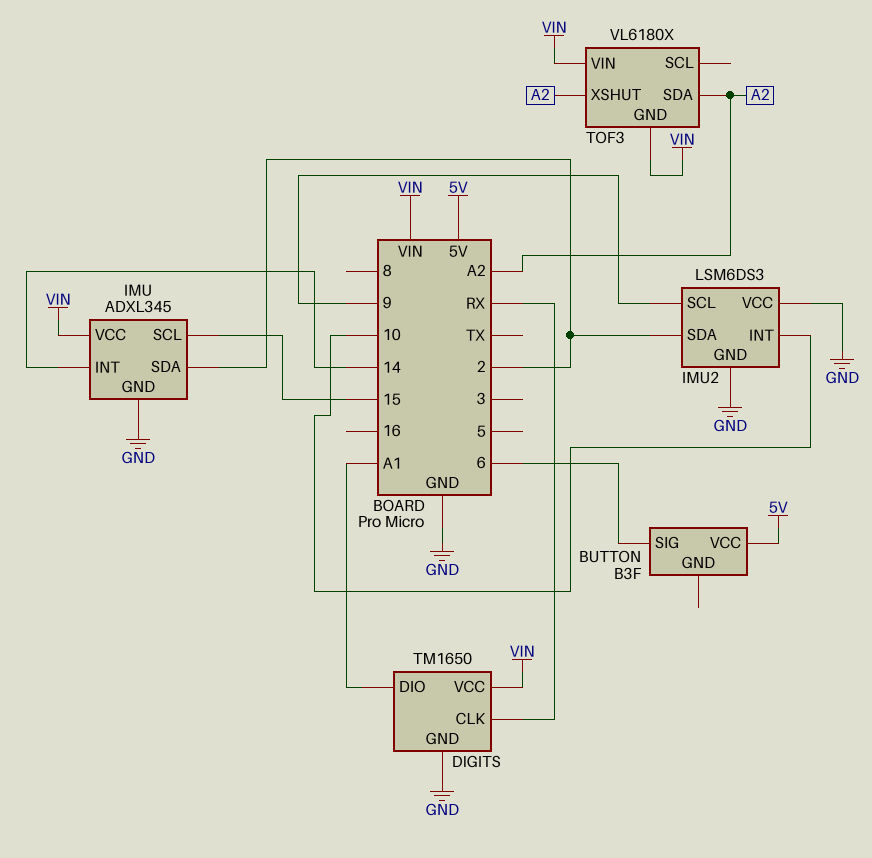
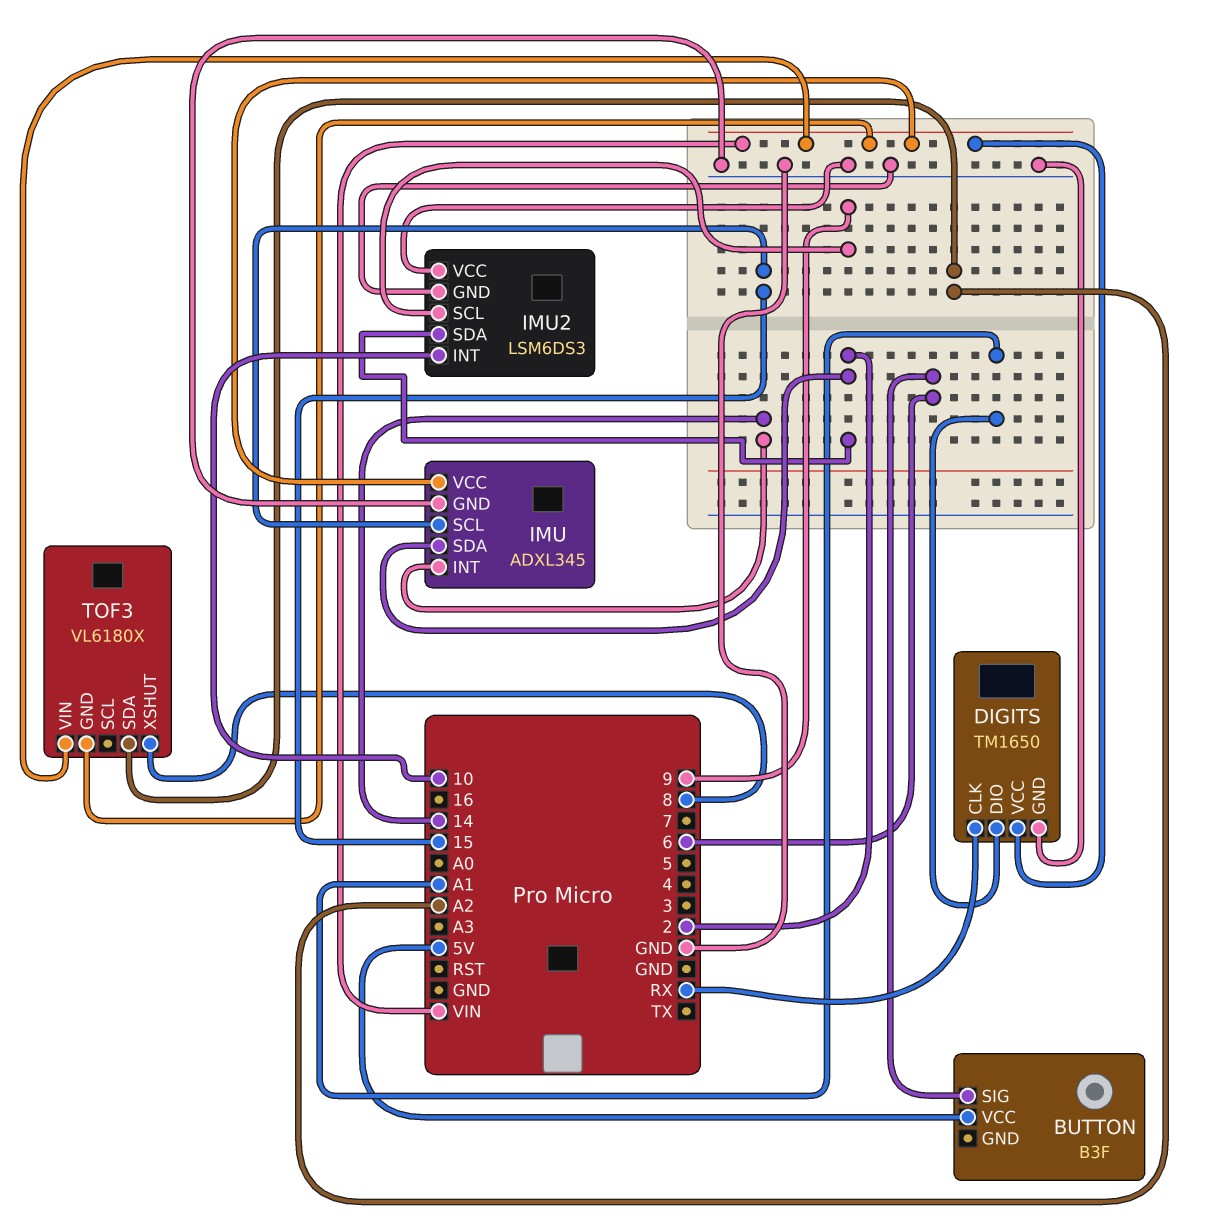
TOF3 pin XSHUT: A2 -> 8

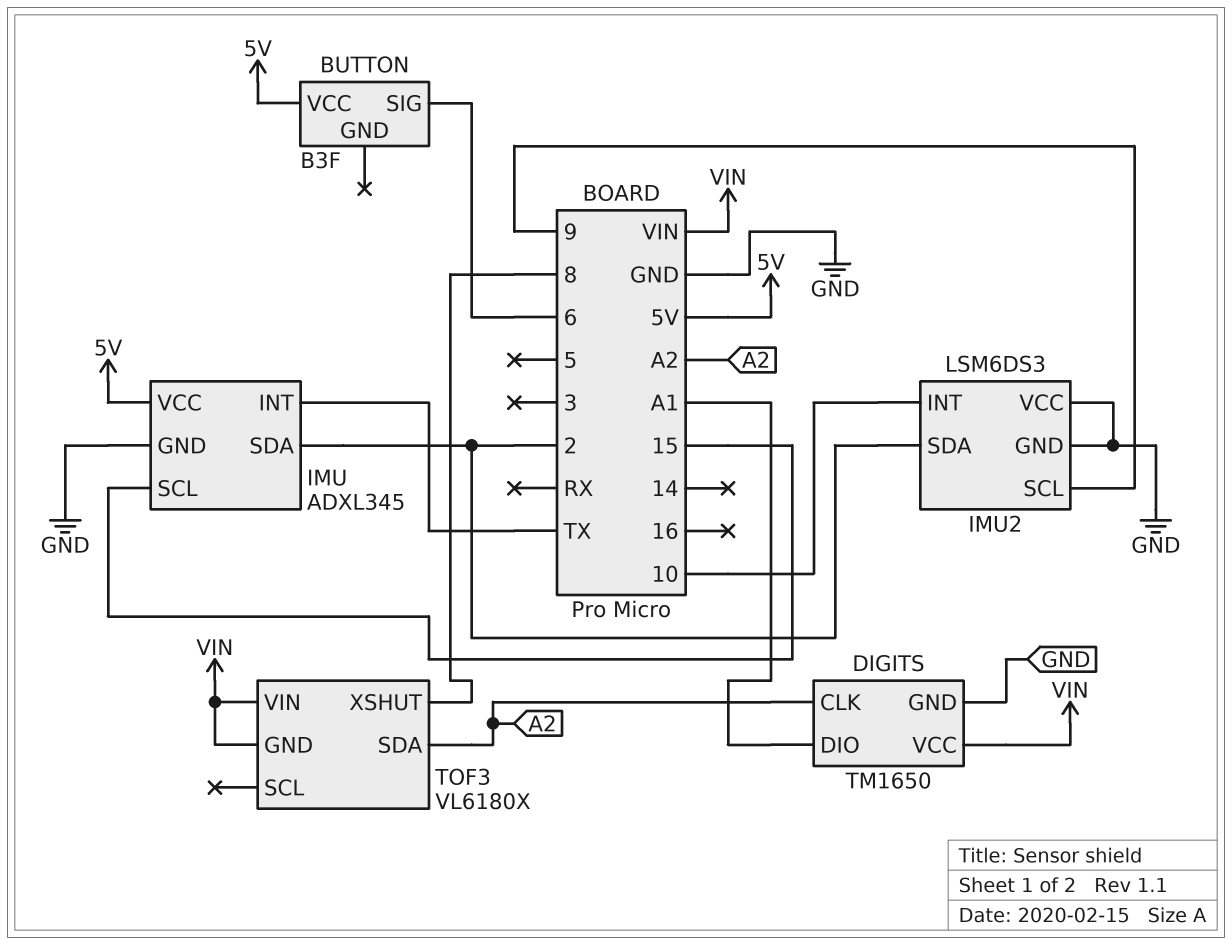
DIGITS pin CLK: RX -> A2
IMU pin INT: 14 -> TX
IMU pin VCC: VIN -> 5V

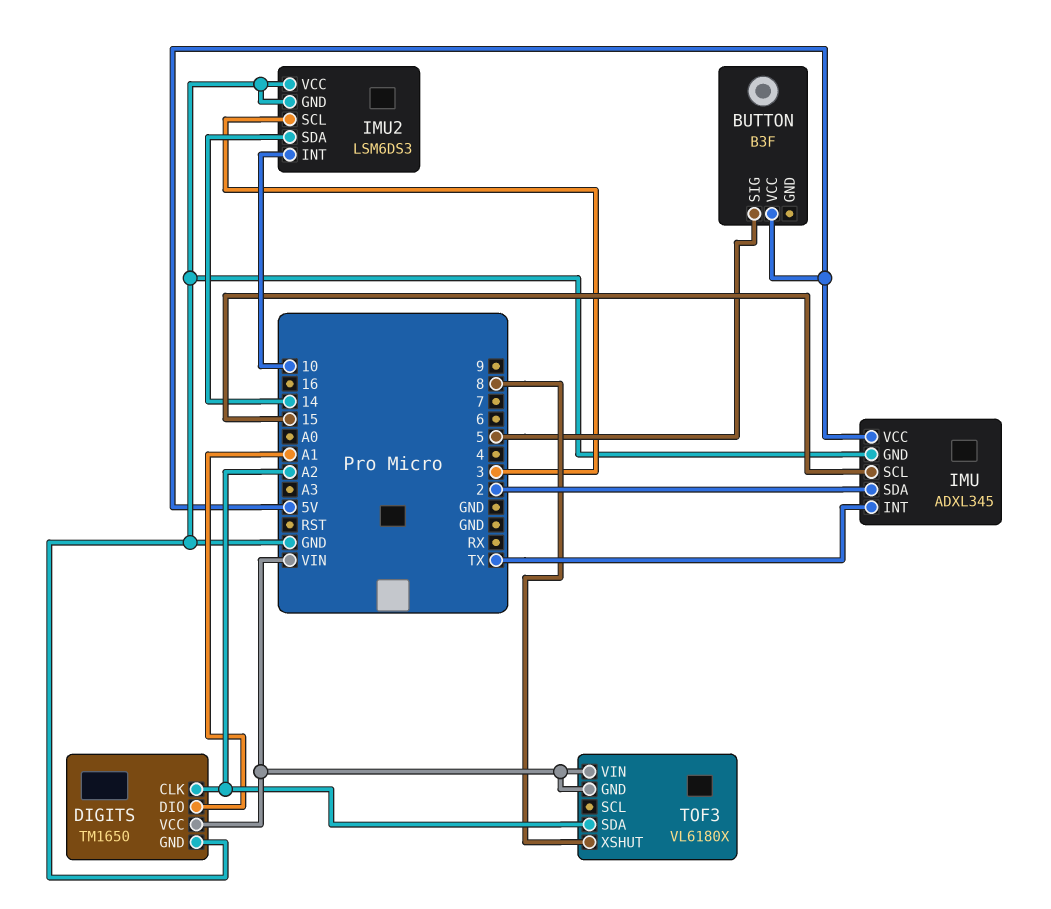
BUTTON pin SIG: 6 -> 5
IMU2 pin SCL: 9 -> 3
IMU2 pin SDA: 2 -> 14

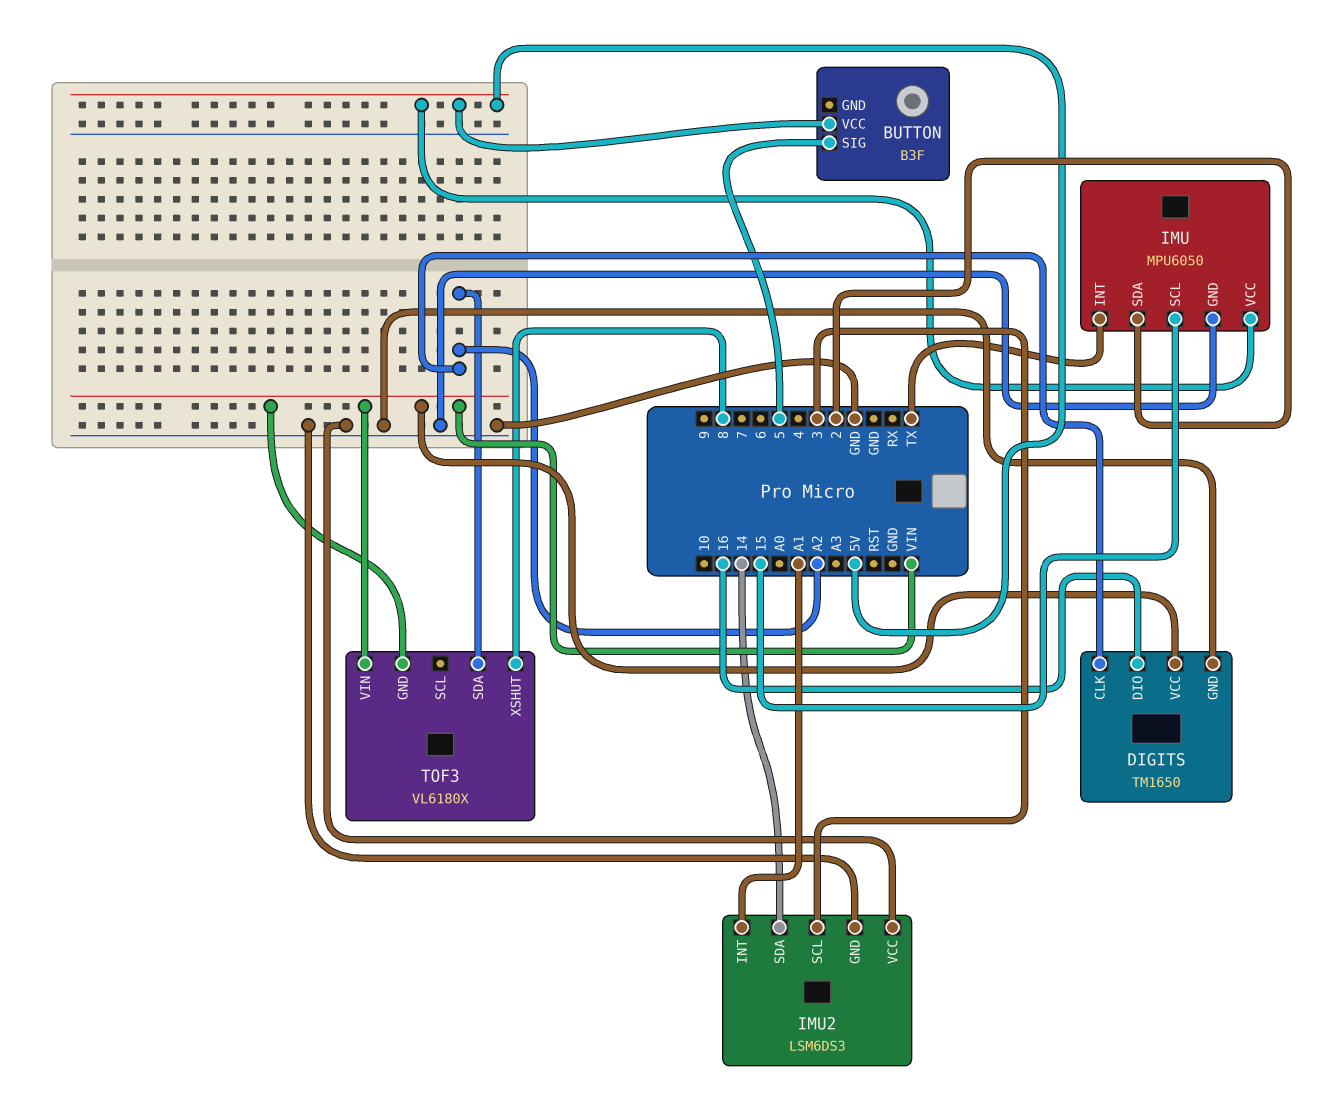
DIGITS pin DIO: A1 -> 16
IMU: ADXL345 -> MPU6050
IMU2 pin INT: 10 -> A1

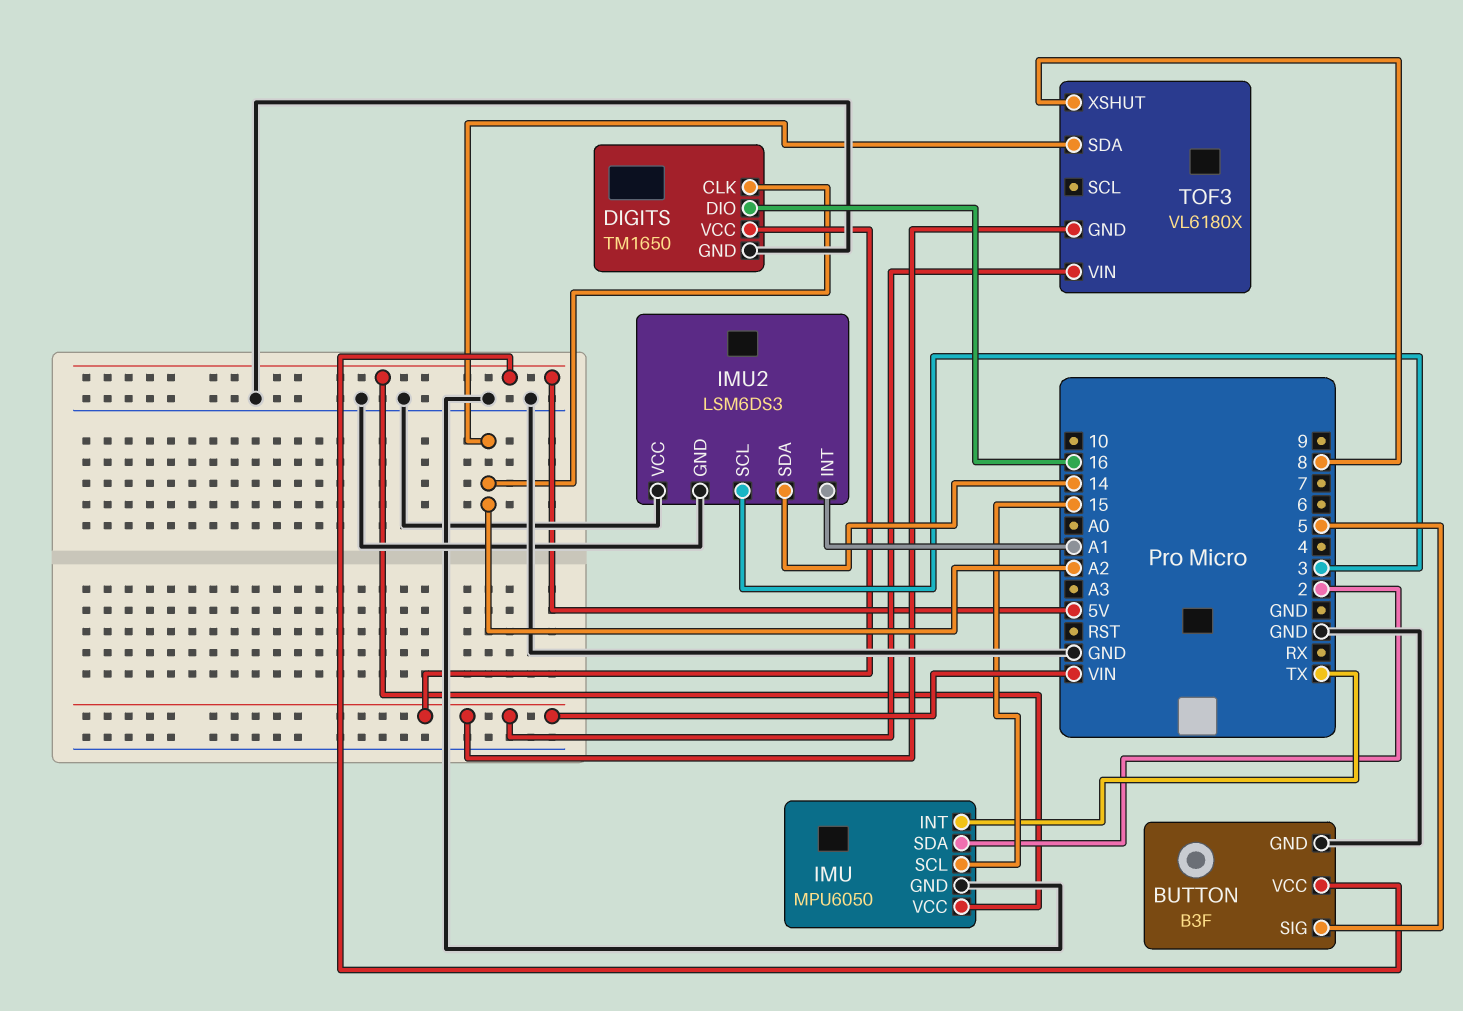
BUTTON pin GND: none -> GND

